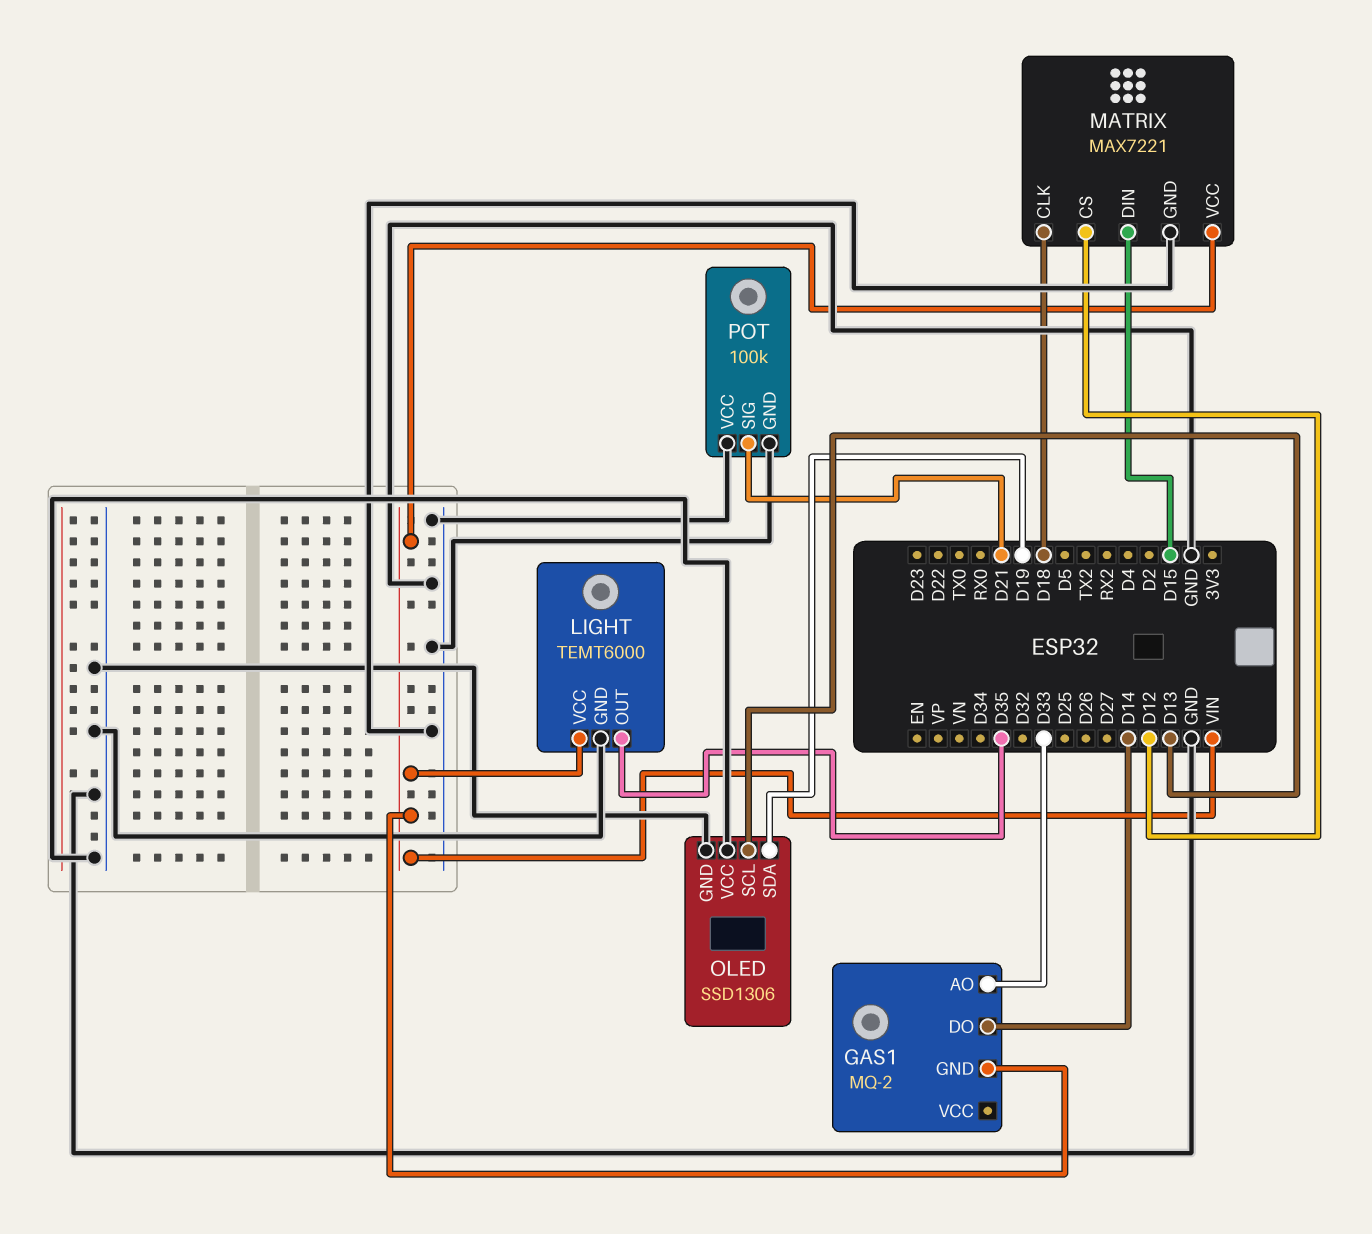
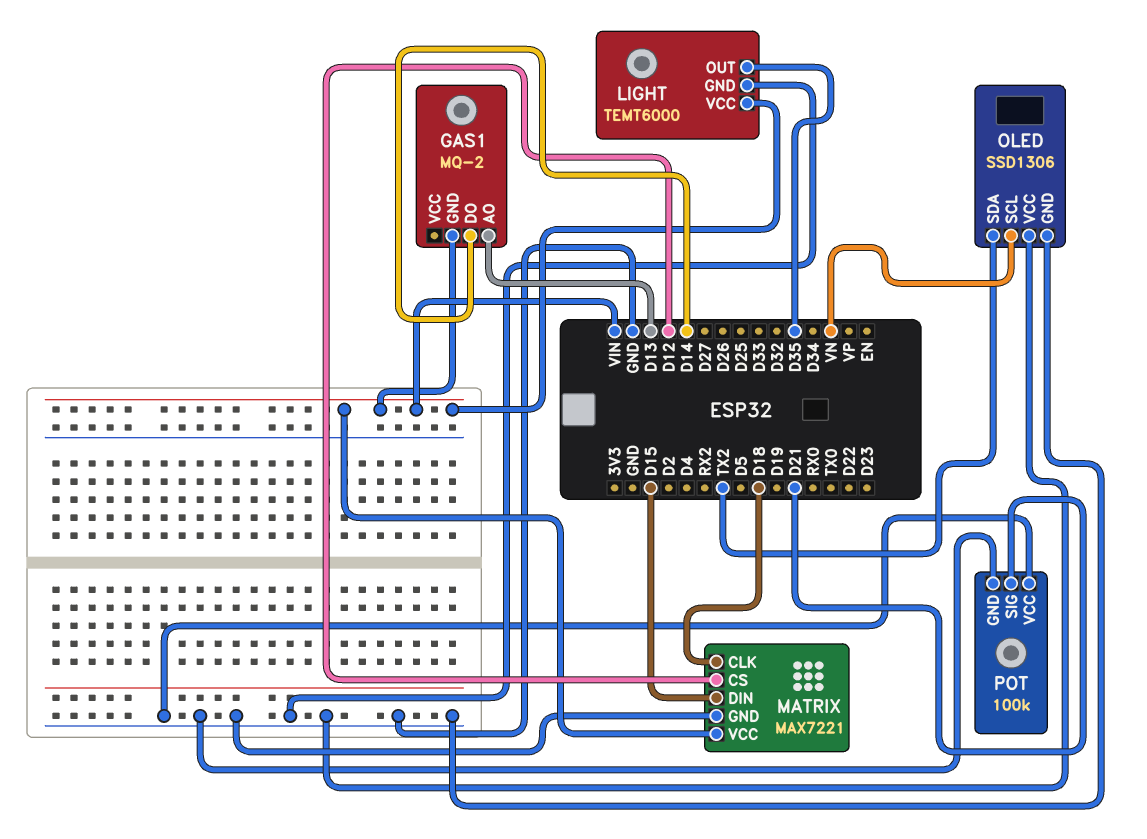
GAS1 pin AO: D33 -> D13
OLED pin SCL: D13 -> VN
OLED pin SDA: D19 -> TX2

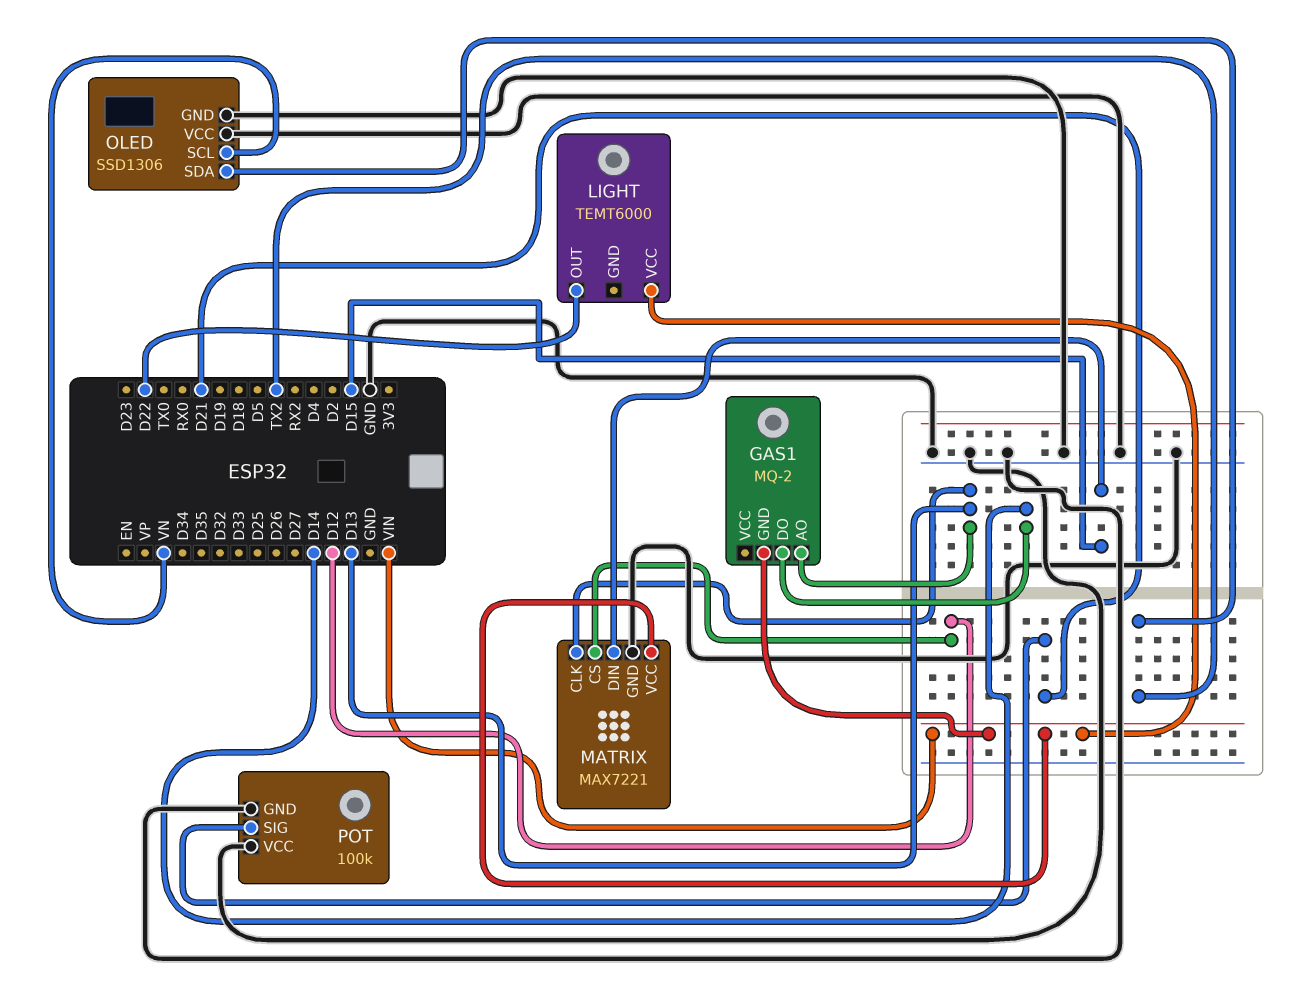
LIGHT pin GND: GND -> none
LIGHT pin OUT: D35 -> D22
MATRIX pin CLK: D18 -> D13

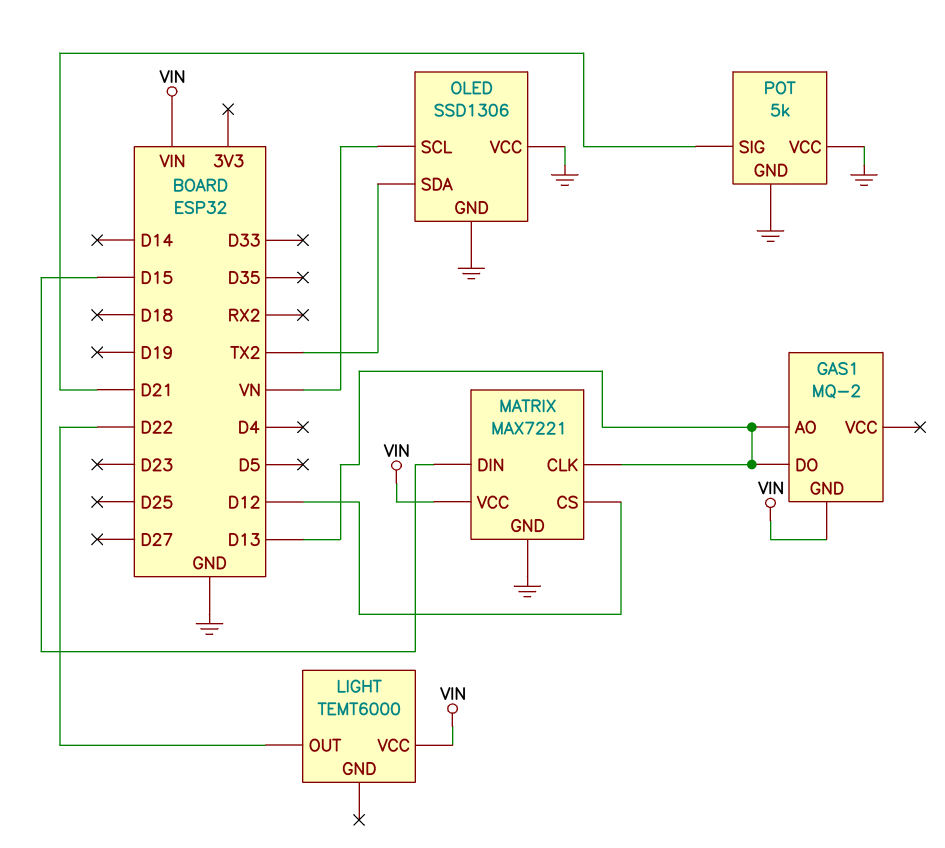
GAS1 pin DO: D14 -> D13
POT: 100k -> 5k

